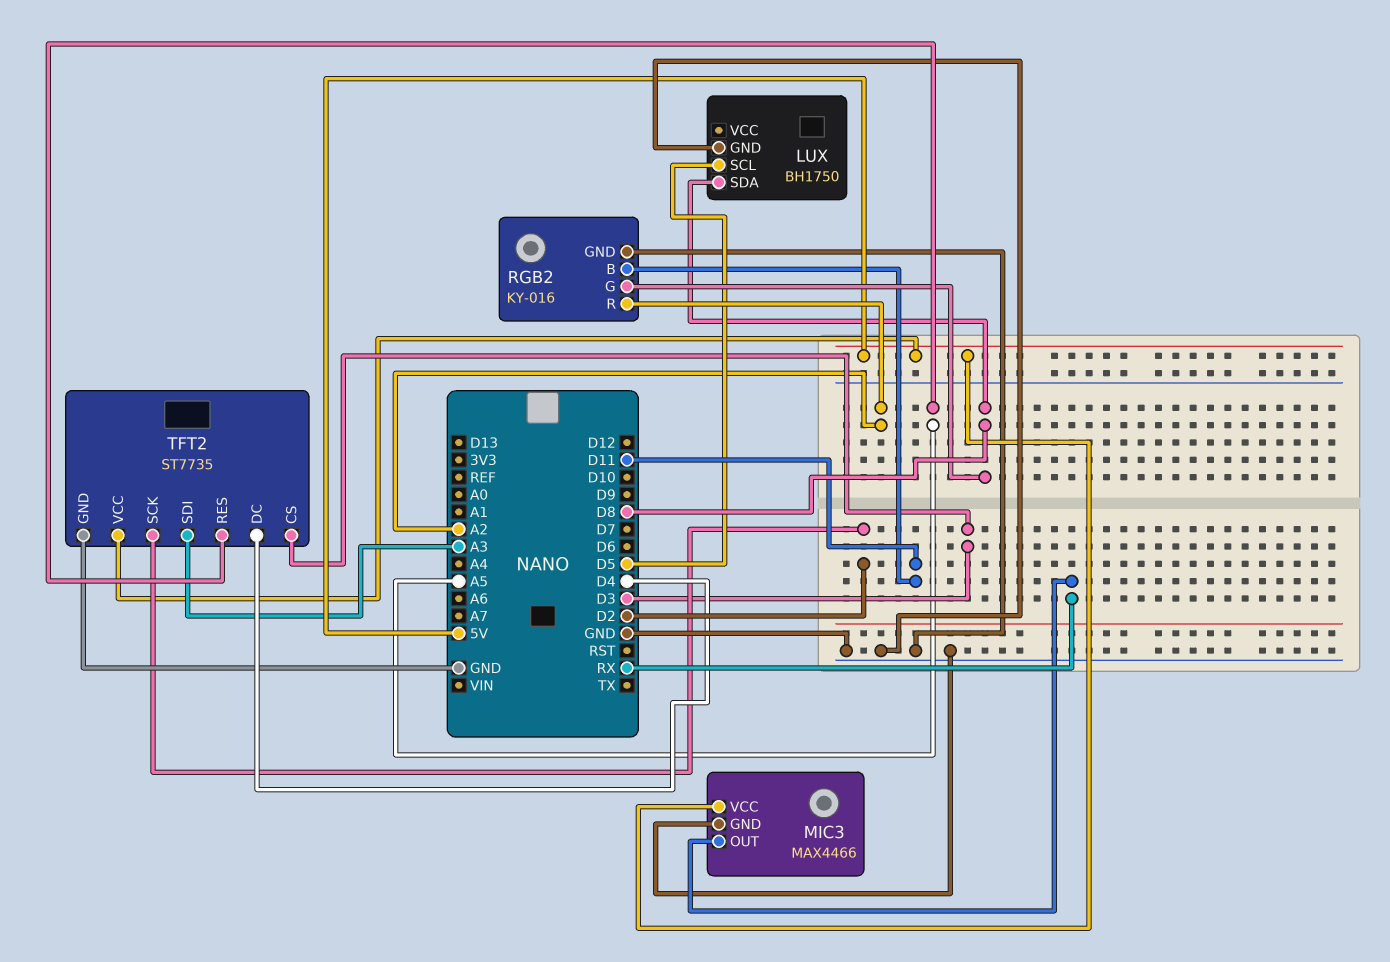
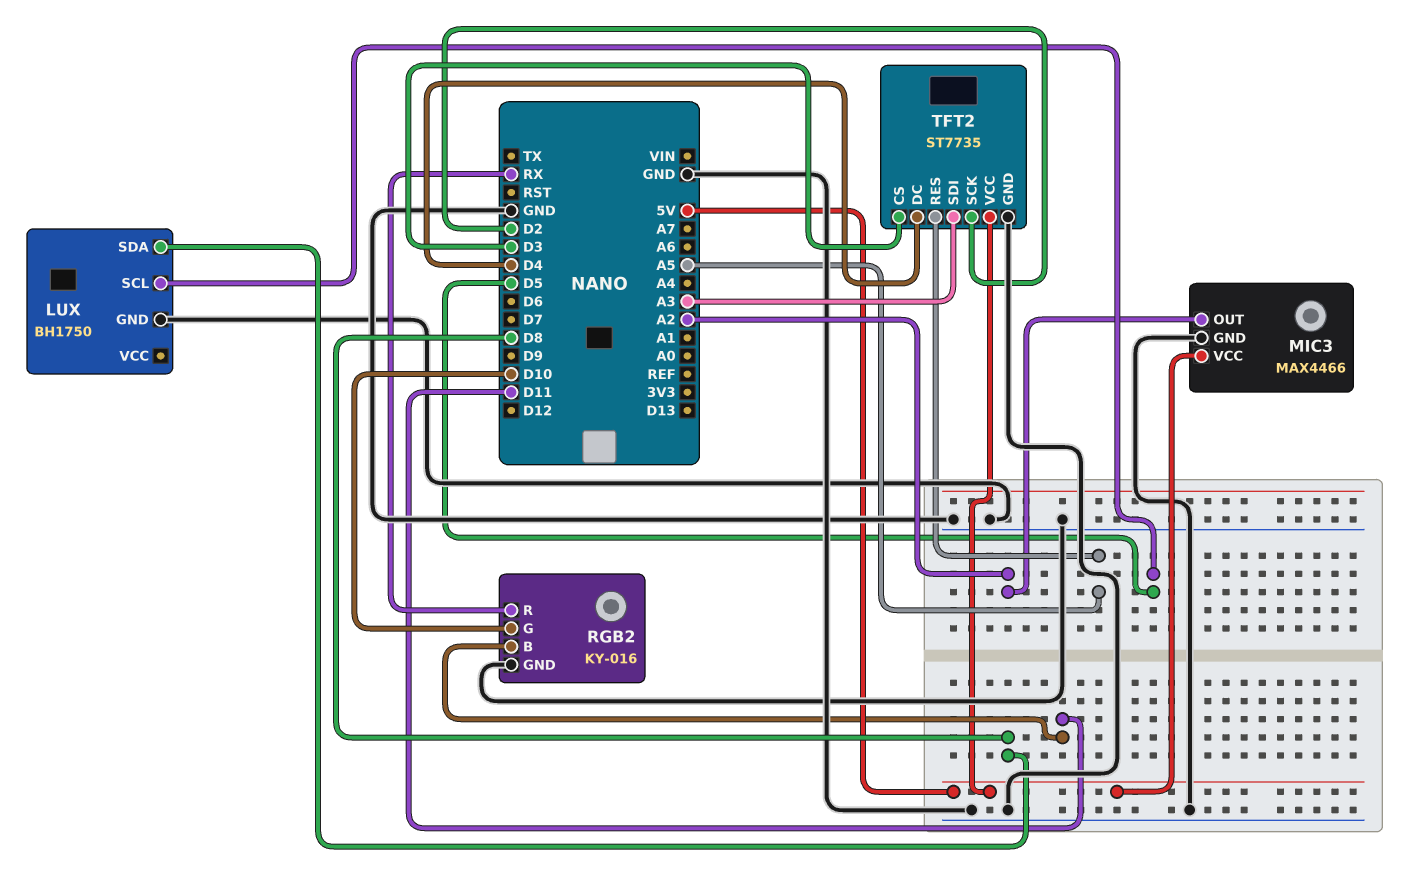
MIC3 pin OUT: RX -> A2
RGB2 pin G: D8 -> D10
RGB2 pin R: A2 -> RX

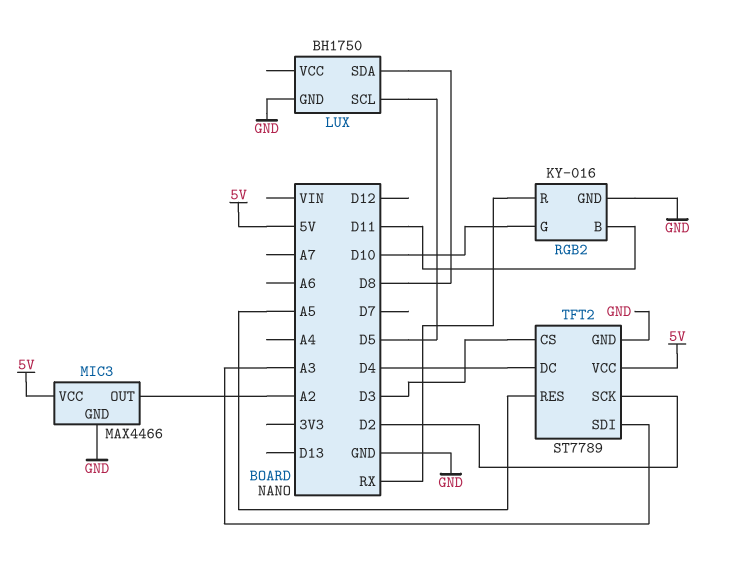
TFT2: ST7735 -> ST7789

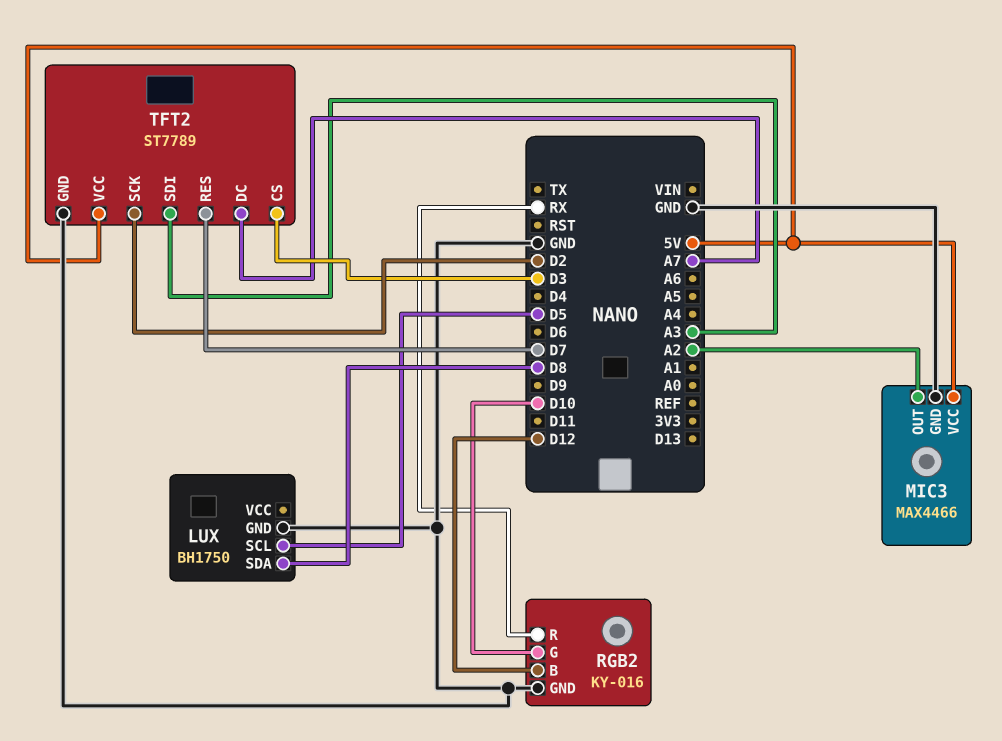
RGB2 pin B: D11 -> D12
TFT2 pin DC: D4 -> A7
TFT2 pin RES: A5 -> D7

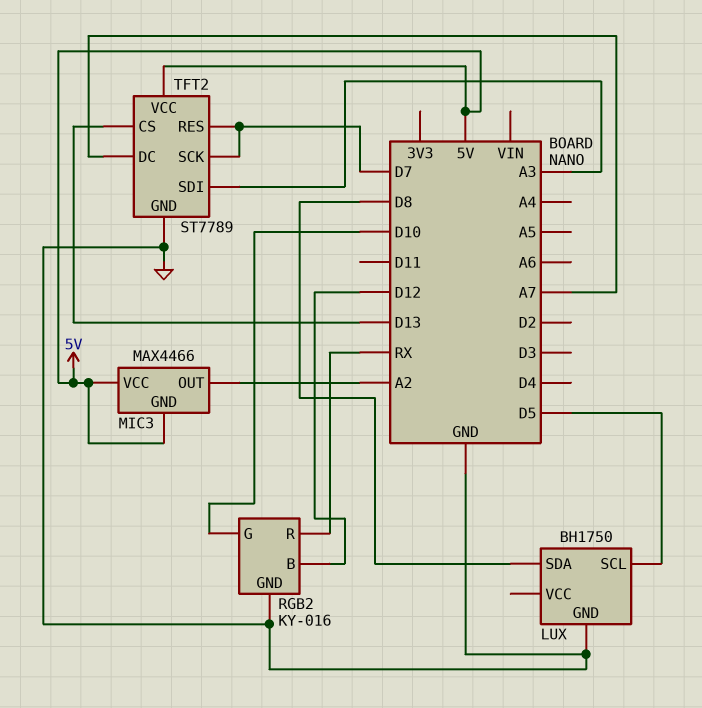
MIC3 pin GND: GND -> 5V
TFT2 pin CS: D3 -> D13
TFT2 pin SCK: D2 -> D7

